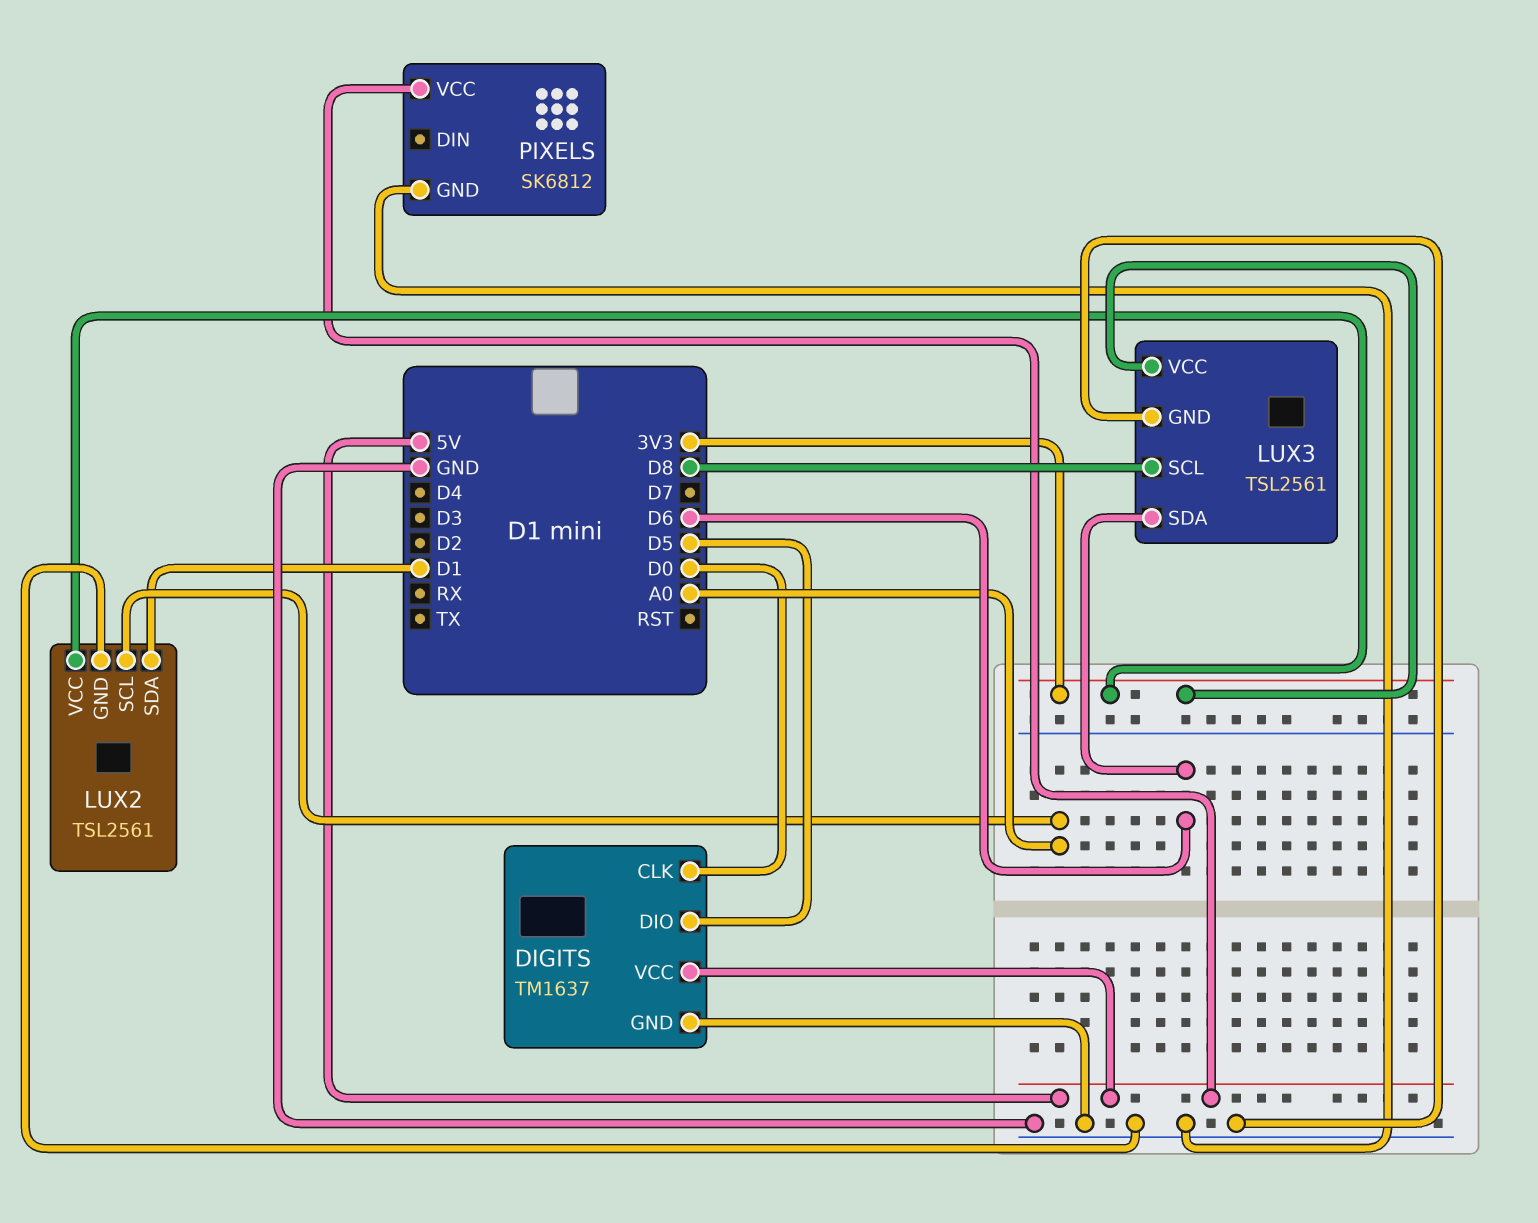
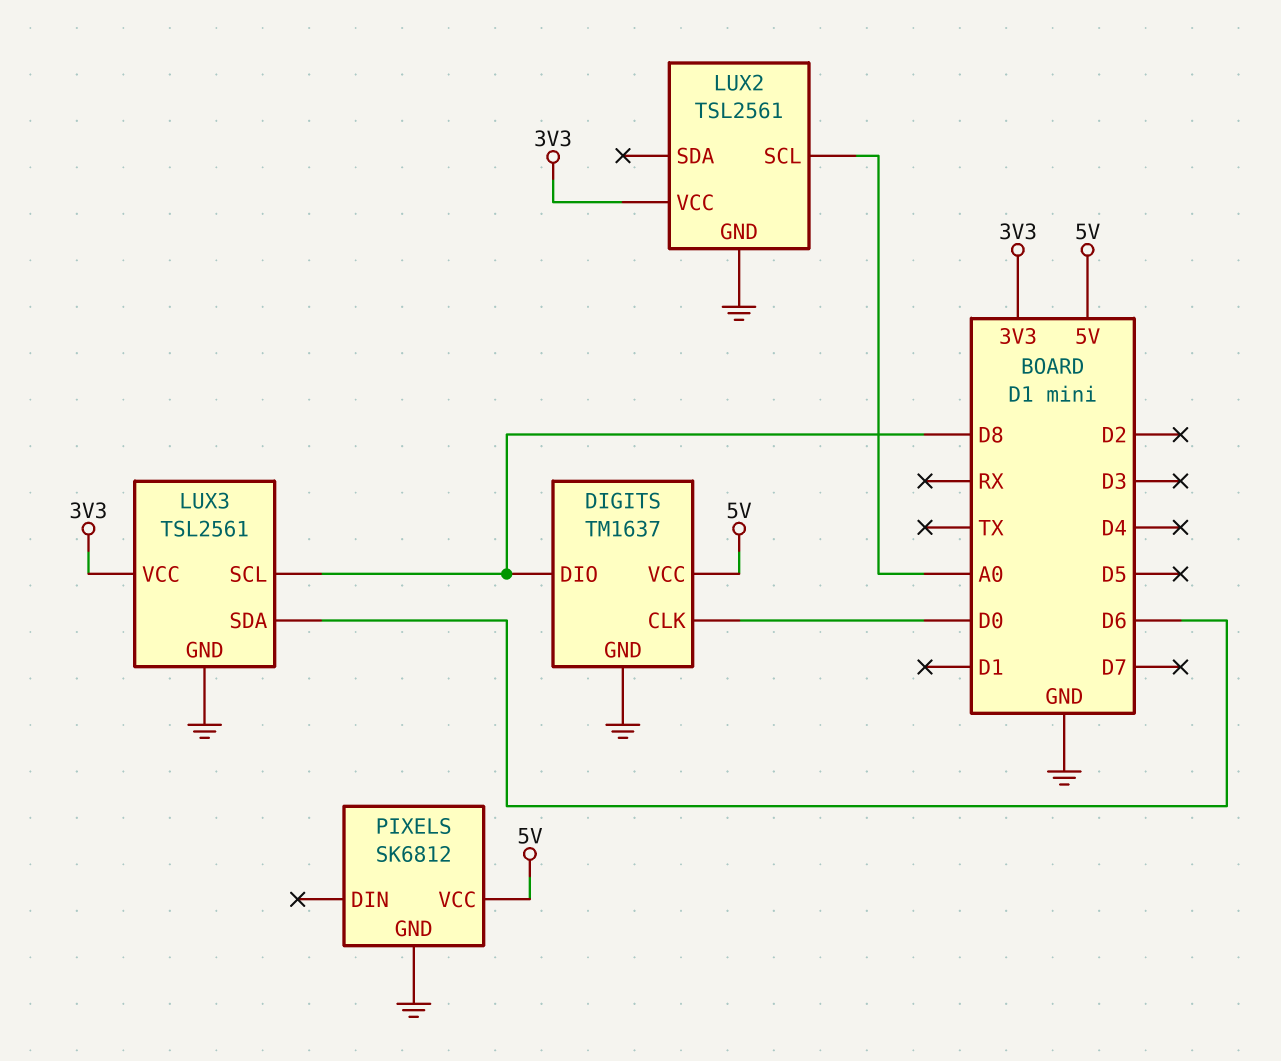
DIGITS pin DIO: D5 -> D8
LUX2 pin SDA: D1 -> none

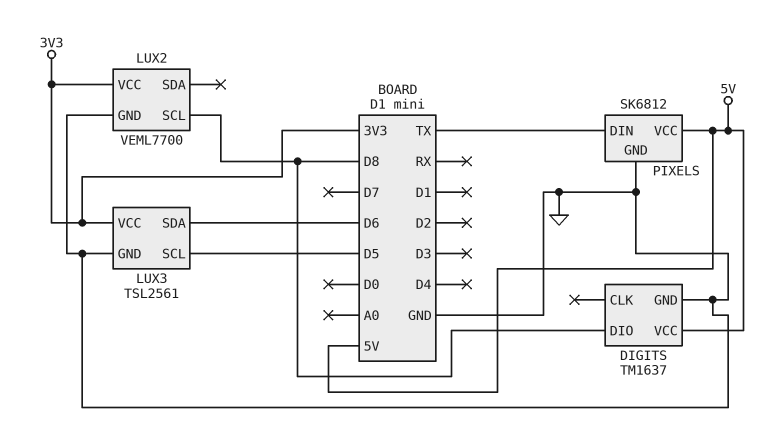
DIGITS pin CLK: D0 -> none
LUX2: TSL2561 -> VEML7700
LUX2 pin SCL: A0 -> D8
LUX3 pin SCL: D8 -> D5
PIXELS pin DIN: none -> TX

